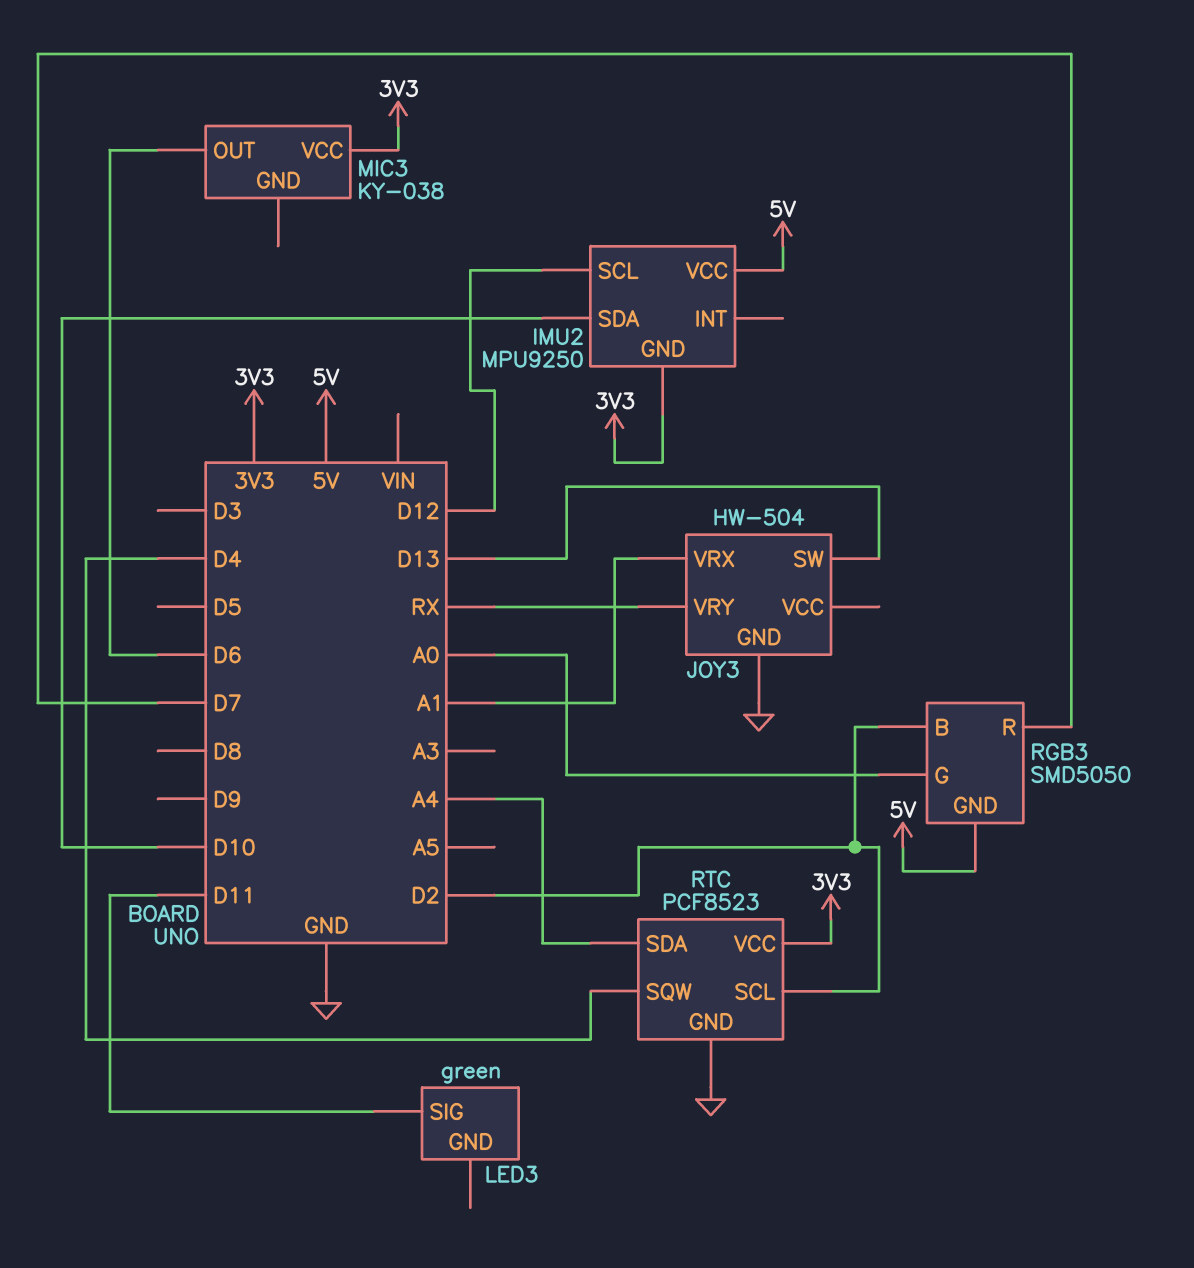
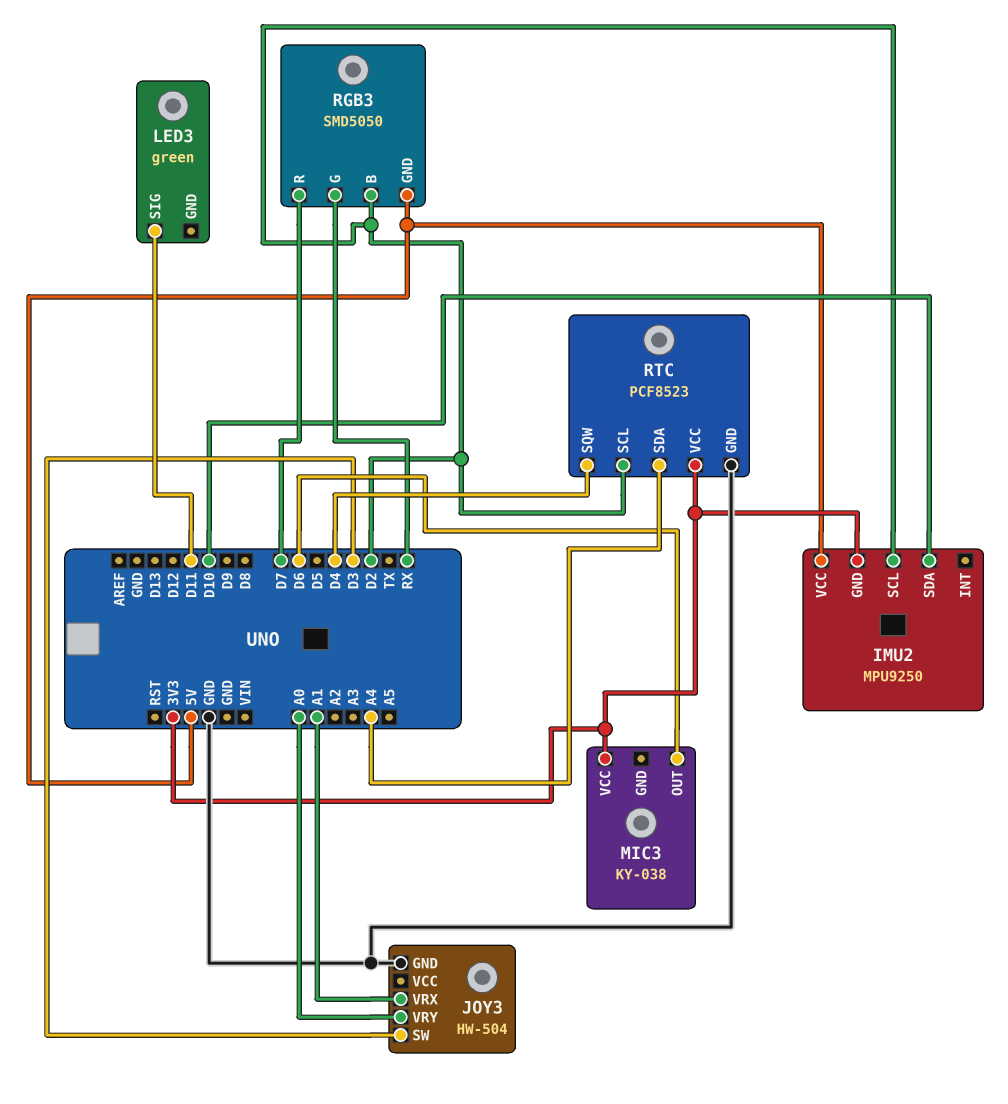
IMU2 pin SCL: D12 -> D2
JOY3 pin SW: D13 -> D3
JOY3 pin VRY: RX -> A0
RGB3 pin G: A0 -> RX

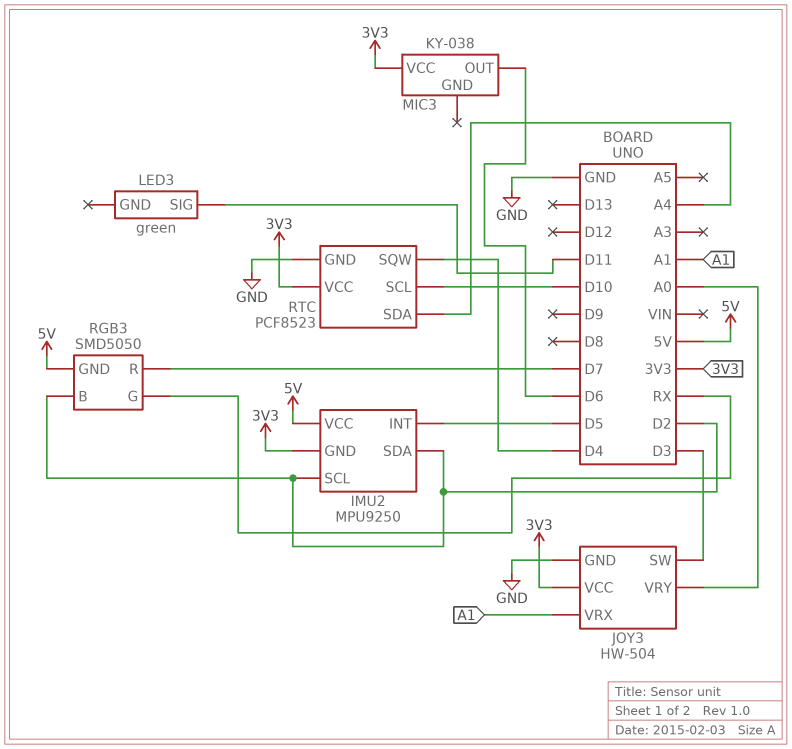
IMU2 pin INT: none -> D5
IMU2 pin SDA: D10 -> D2
JOY3 pin VCC: none -> 3V3
RTC pin SCL: D2 -> D10

